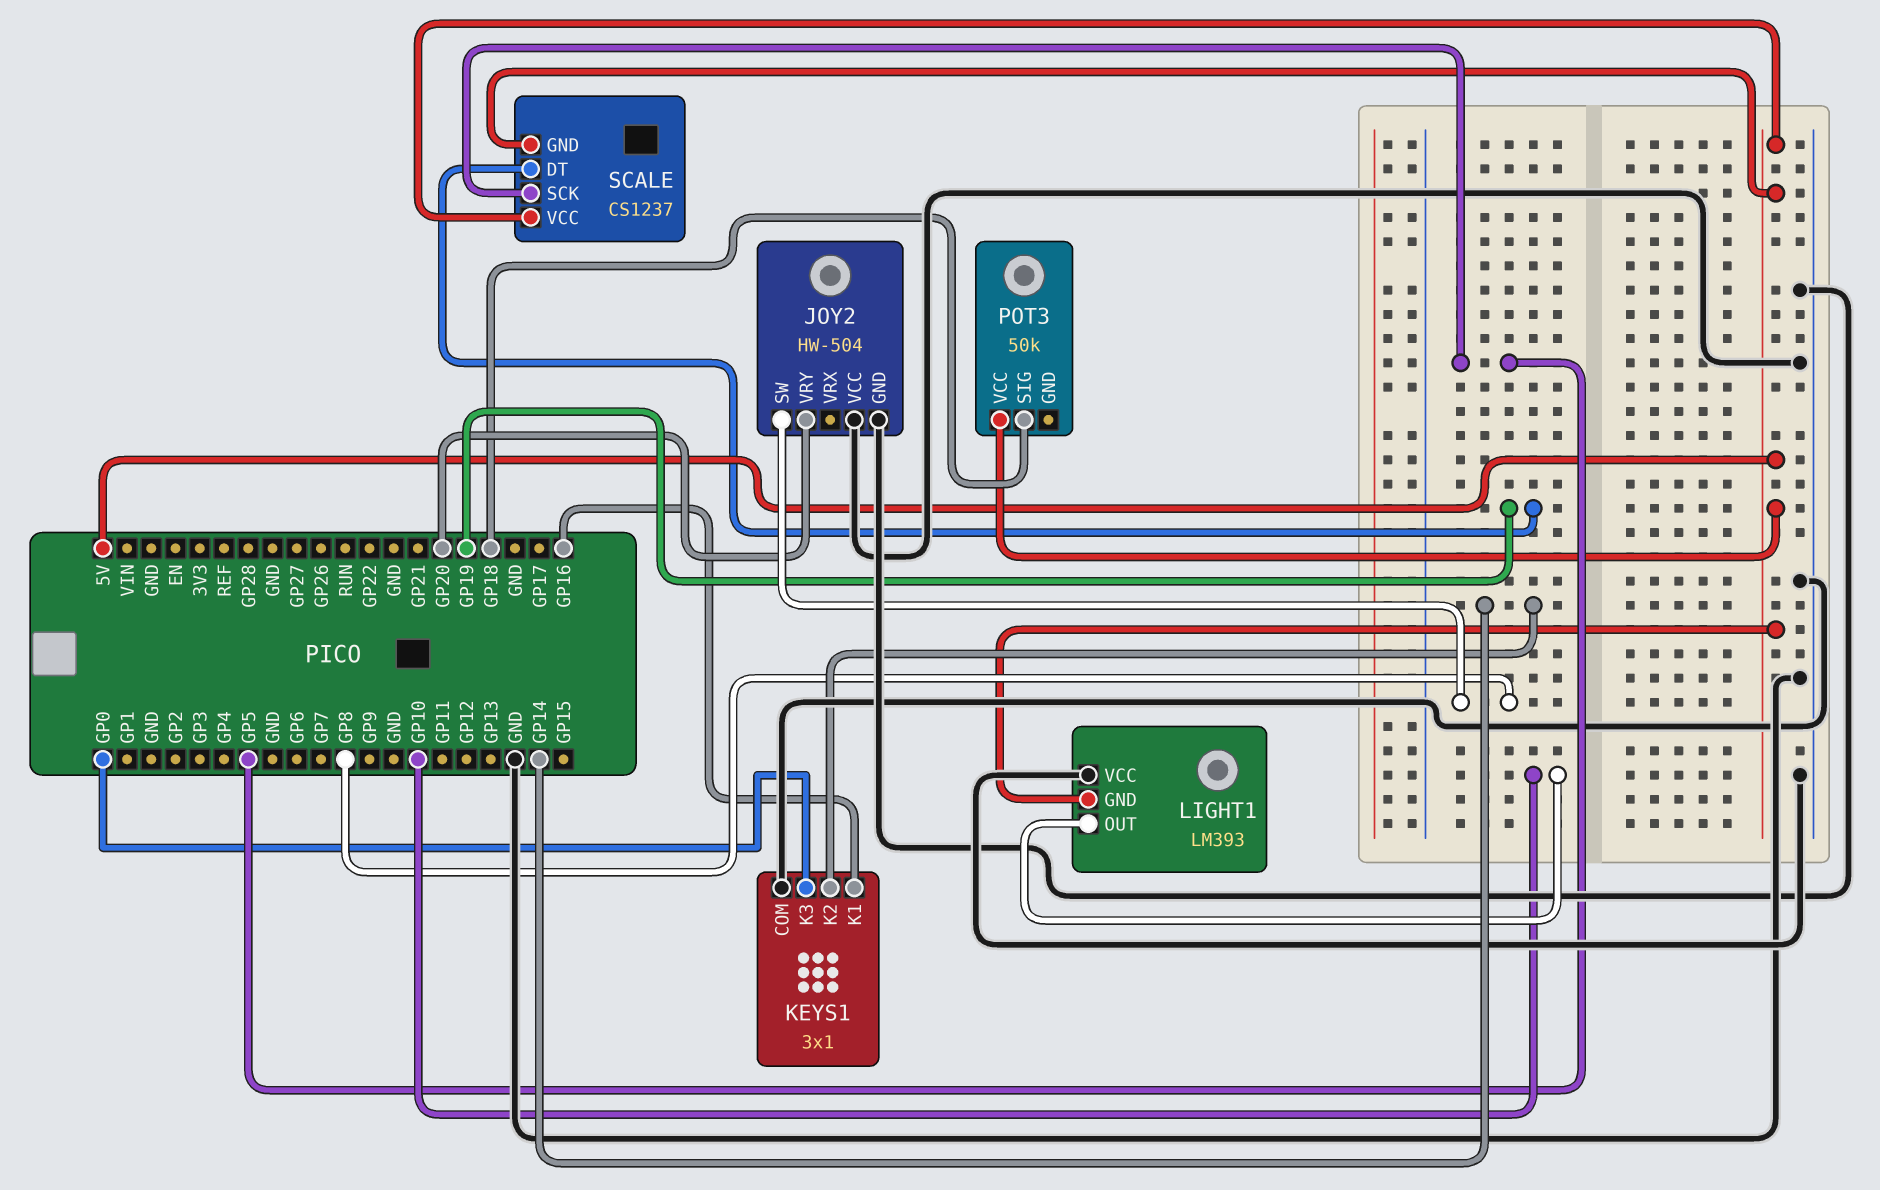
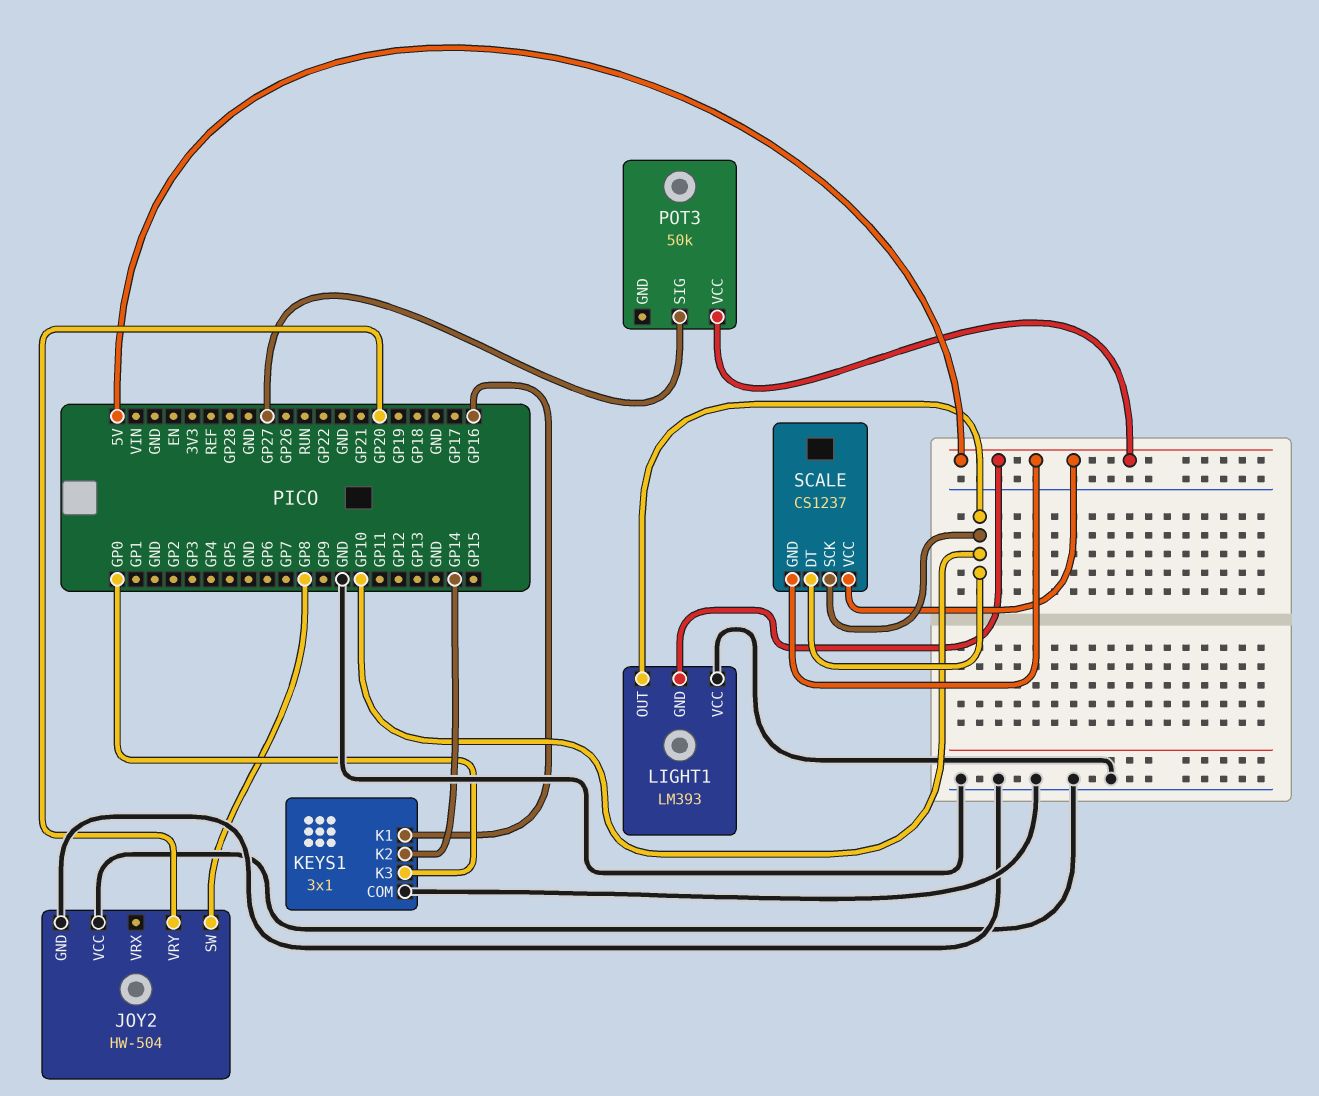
POT3 pin SIG: GP18 -> GP27
SCALE pin DT: GP19 -> GP10
SCALE pin SCK: GP5 -> GP10

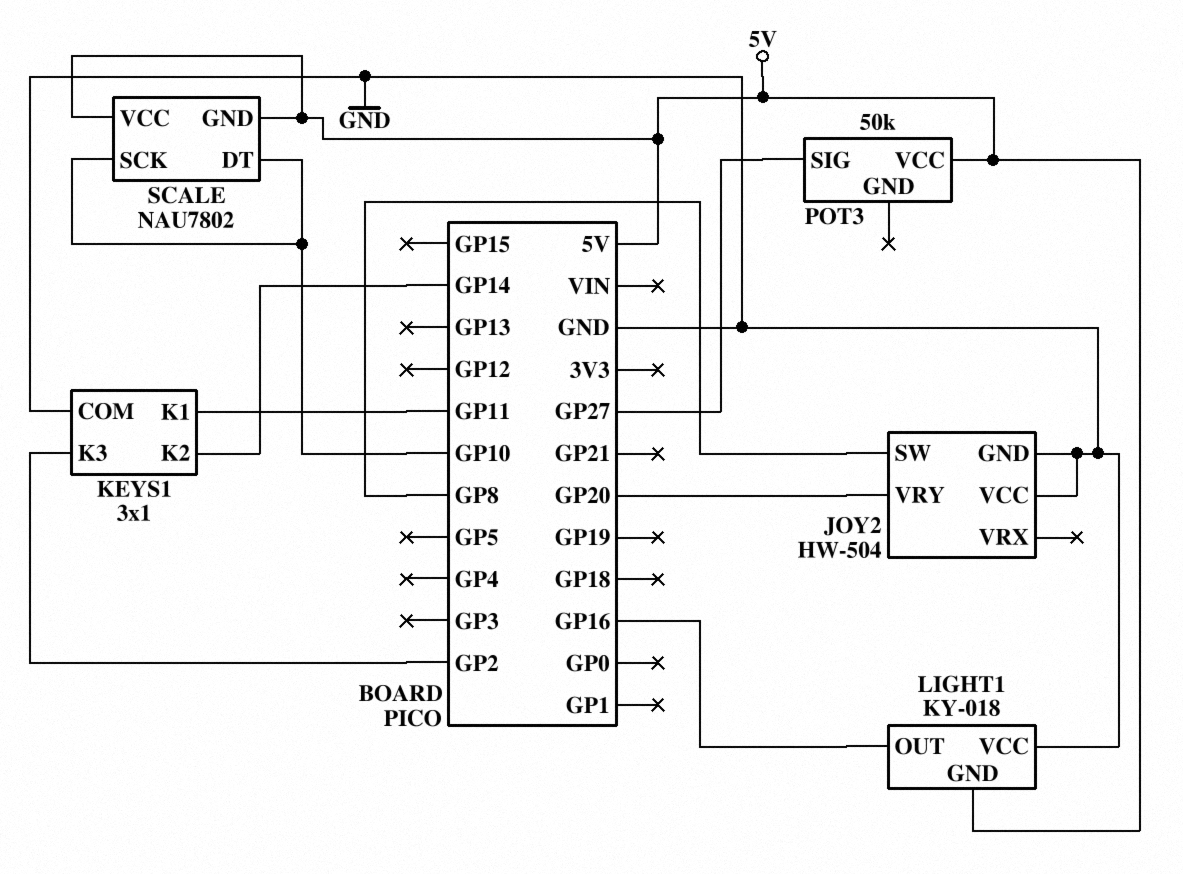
KEYS1 pin K1: GP16 -> GP11
KEYS1 pin K3: GP0 -> GP2
LIGHT1: LM393 -> KY-018
LIGHT1 pin OUT: GP10 -> GP16
SCALE: CS1237 -> NAU7802

